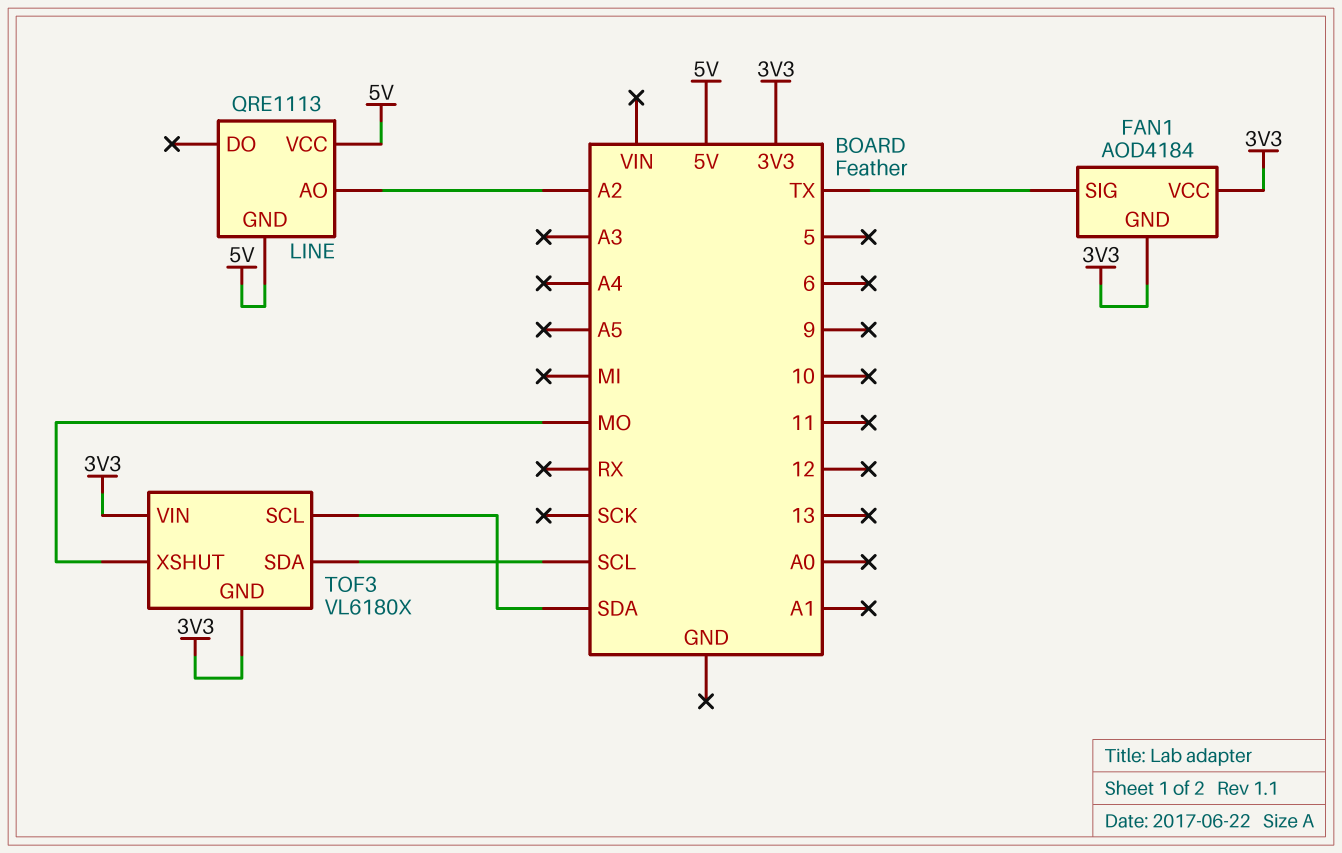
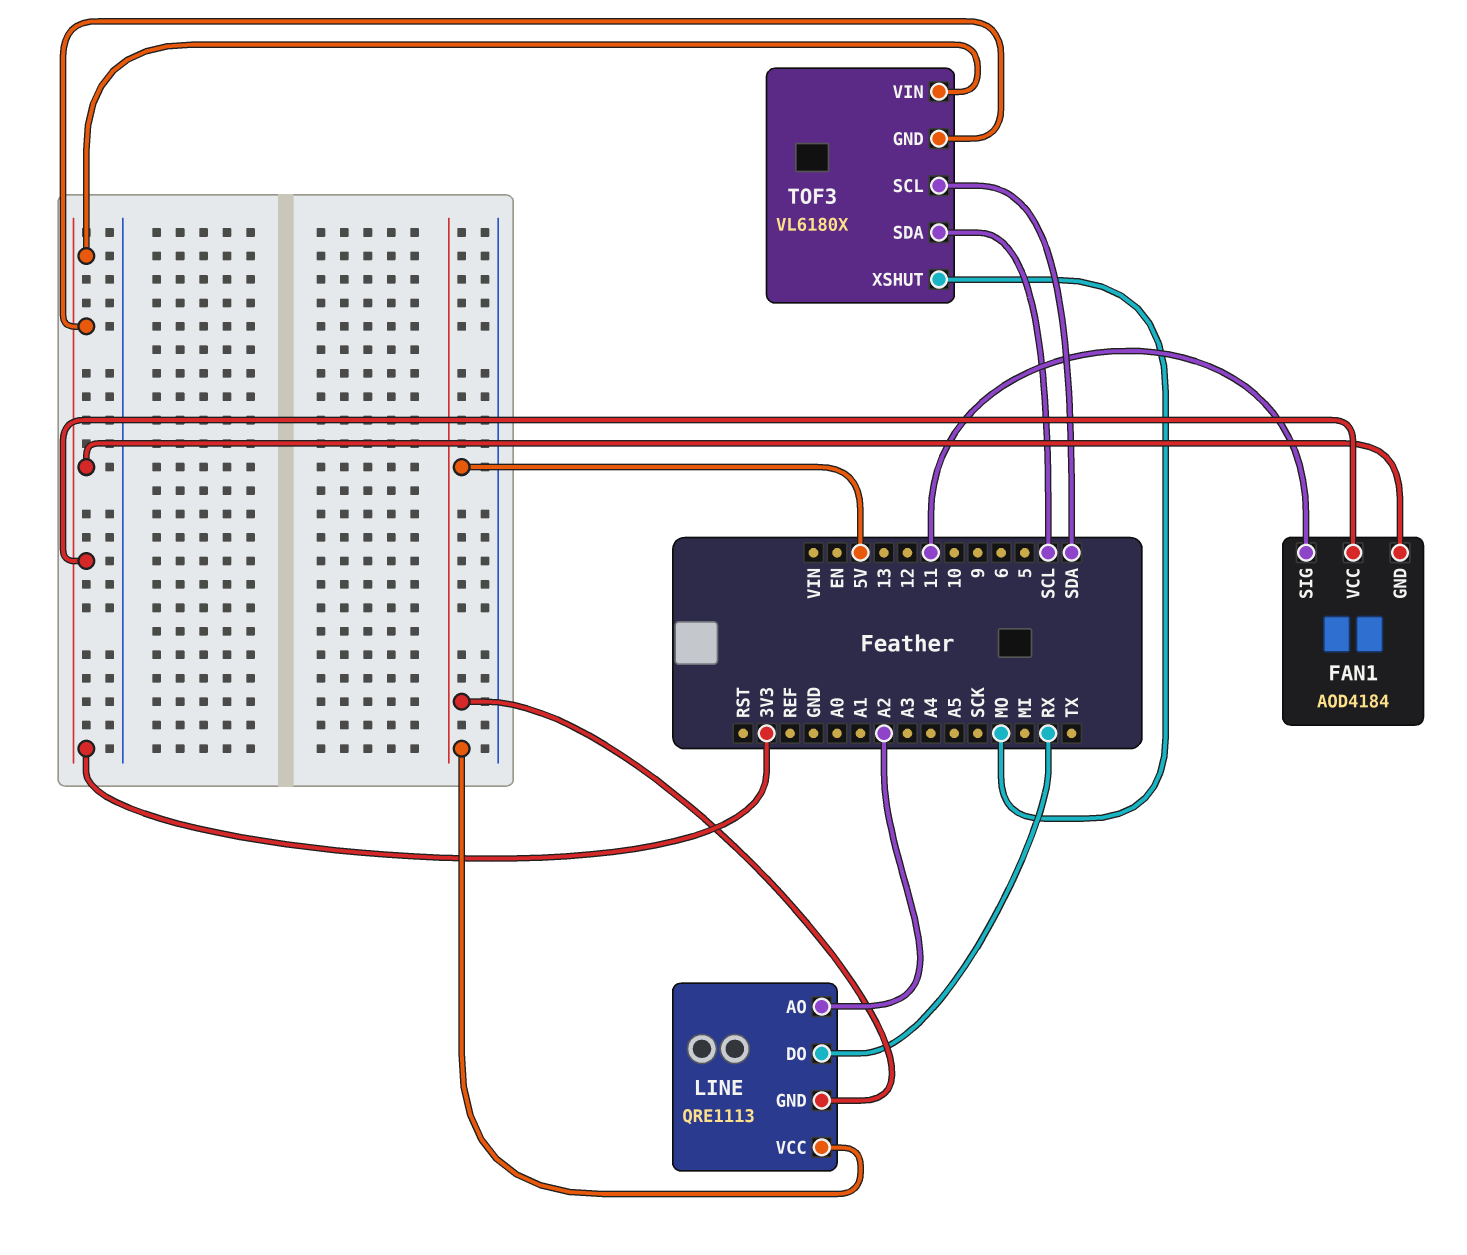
FAN1 pin SIG: TX -> 11
LINE pin DO: none -> RX

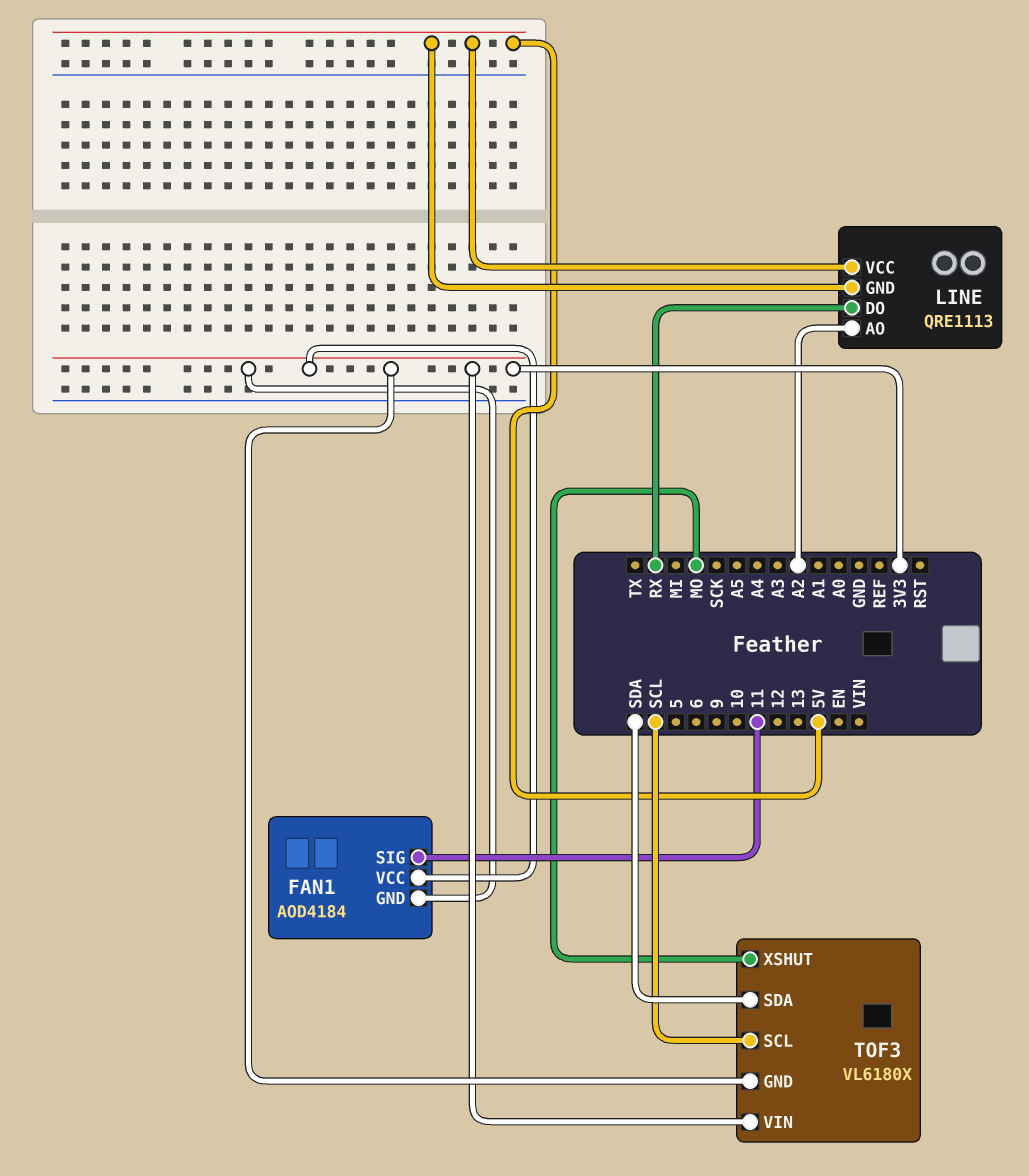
TOF3 pin SCL: SDA -> SCL
TOF3 pin SDA: SCL -> SDA

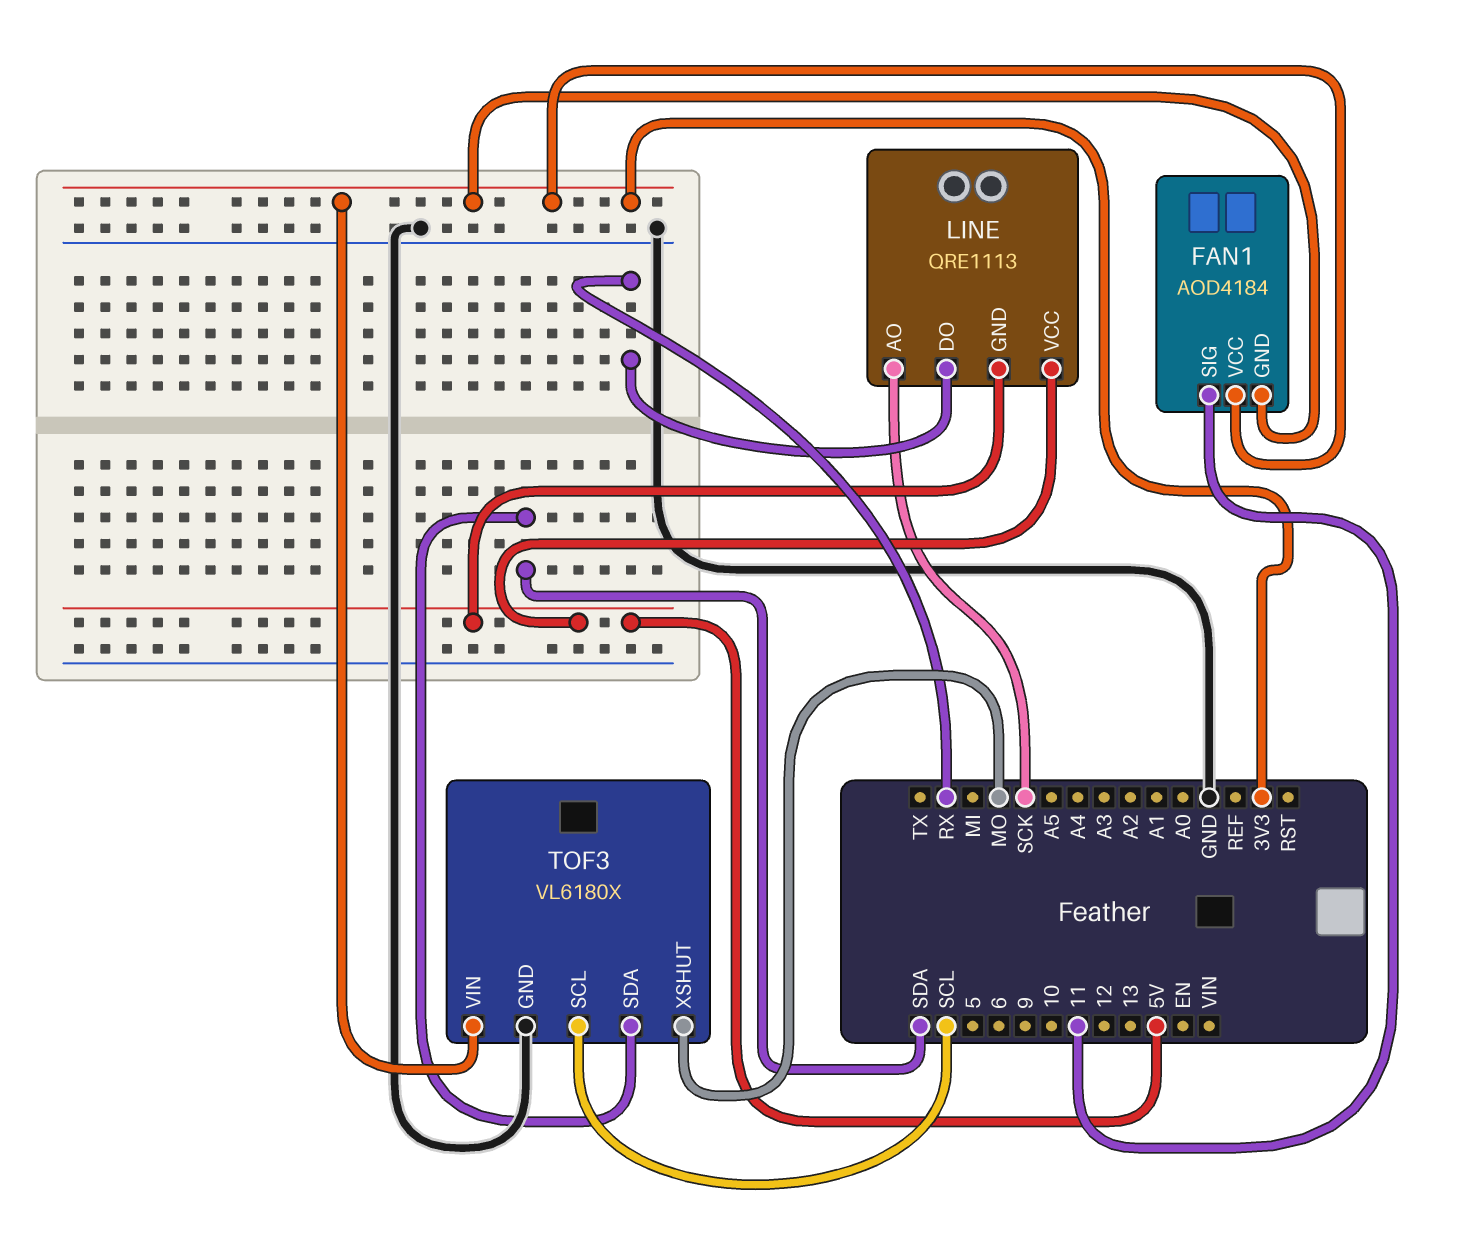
LINE pin AO: A2 -> SCK
TOF3 pin GND: 3V3 -> GND

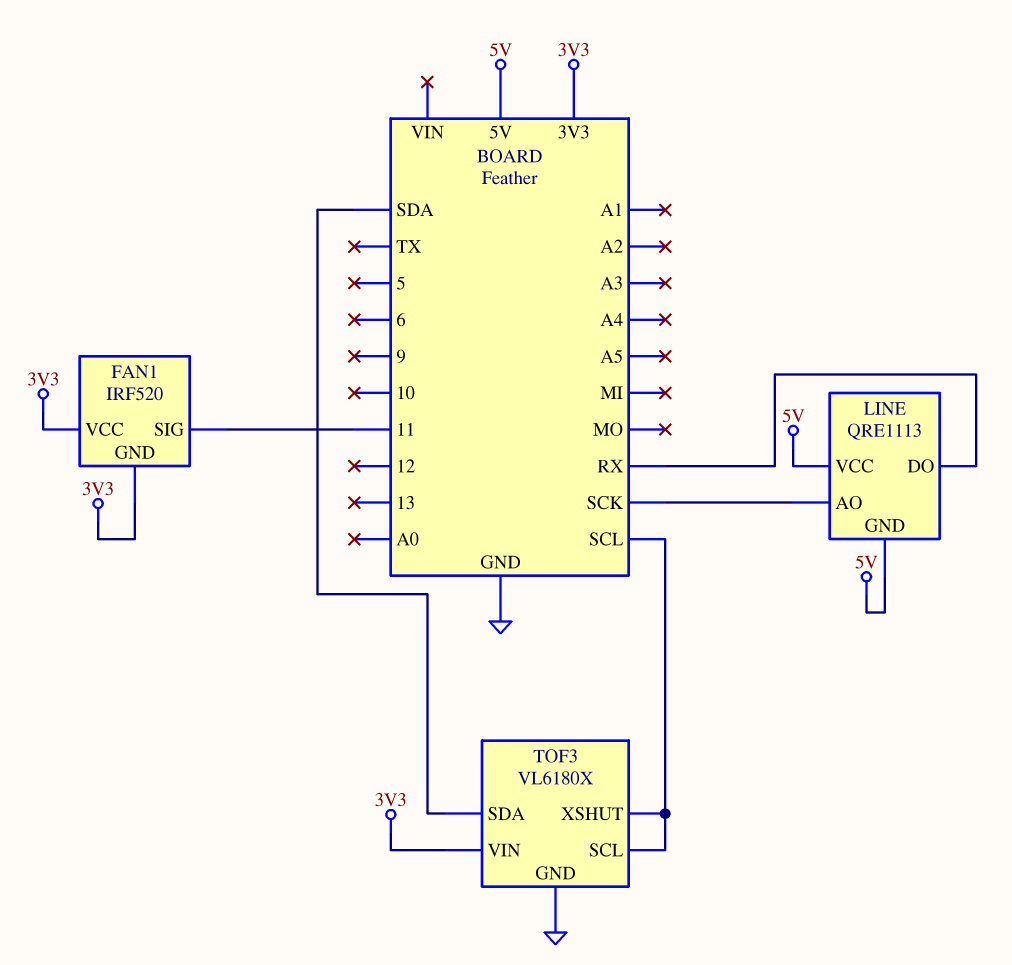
FAN1: AOD4184 -> IRF520
TOF3 pin XSHUT: MO -> SCL

